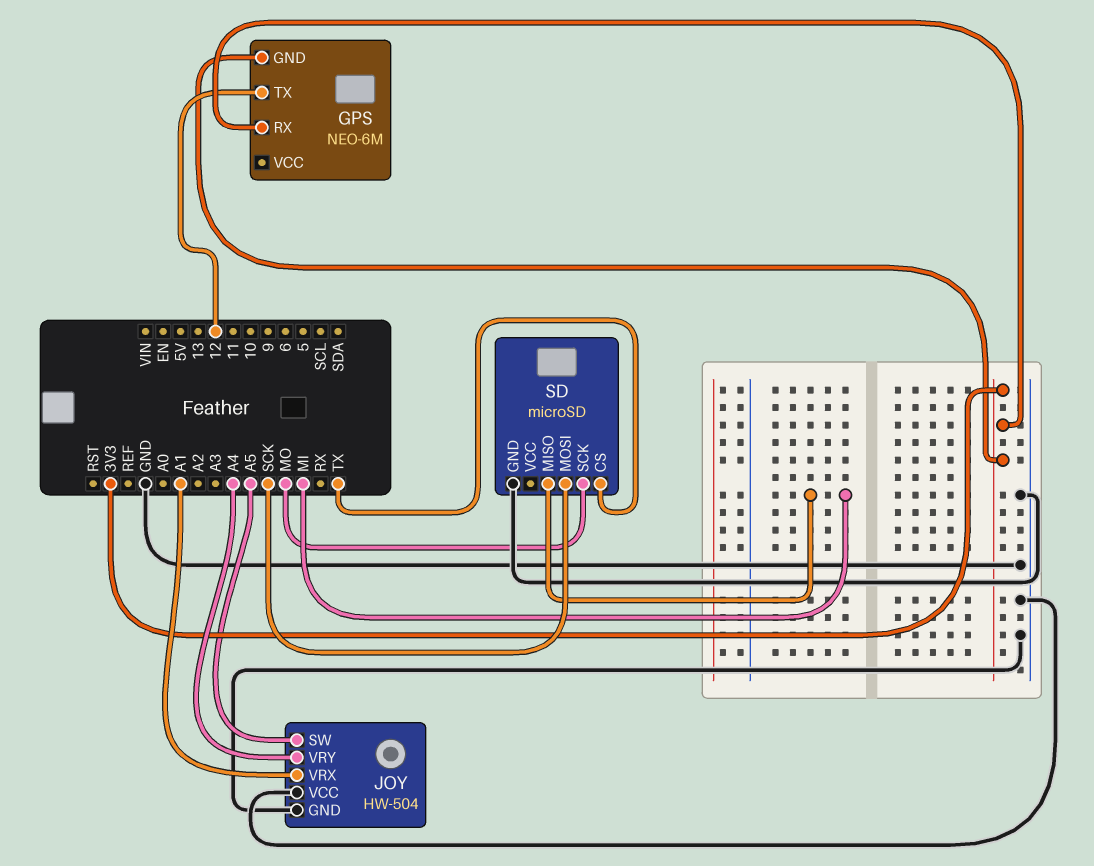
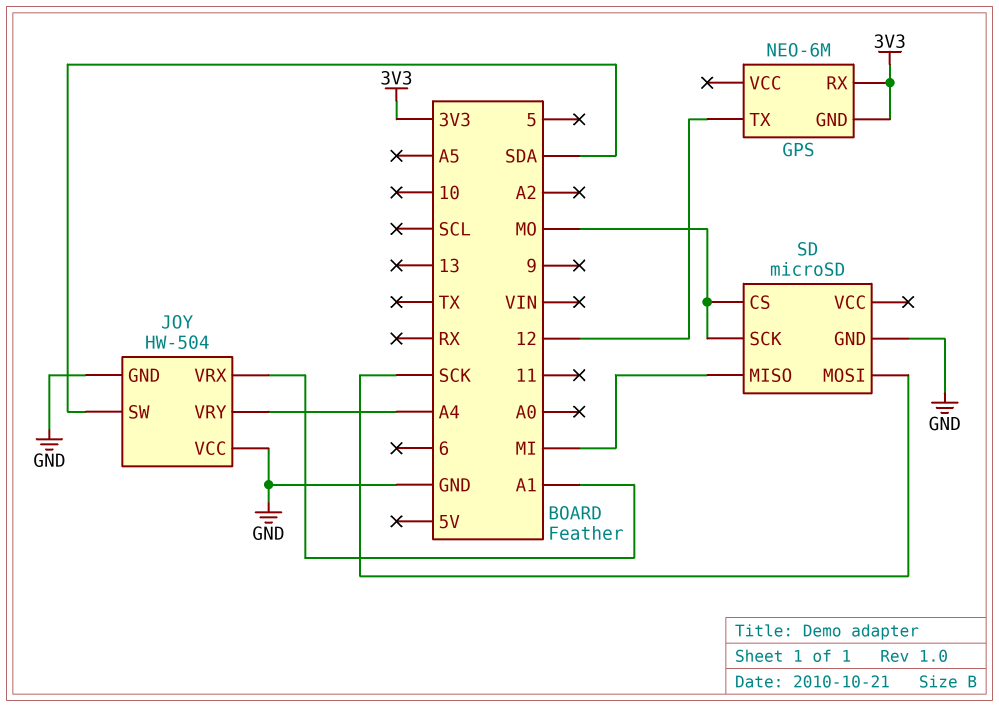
JOY pin SW: A5 -> SDA
SD pin CS: TX -> MO

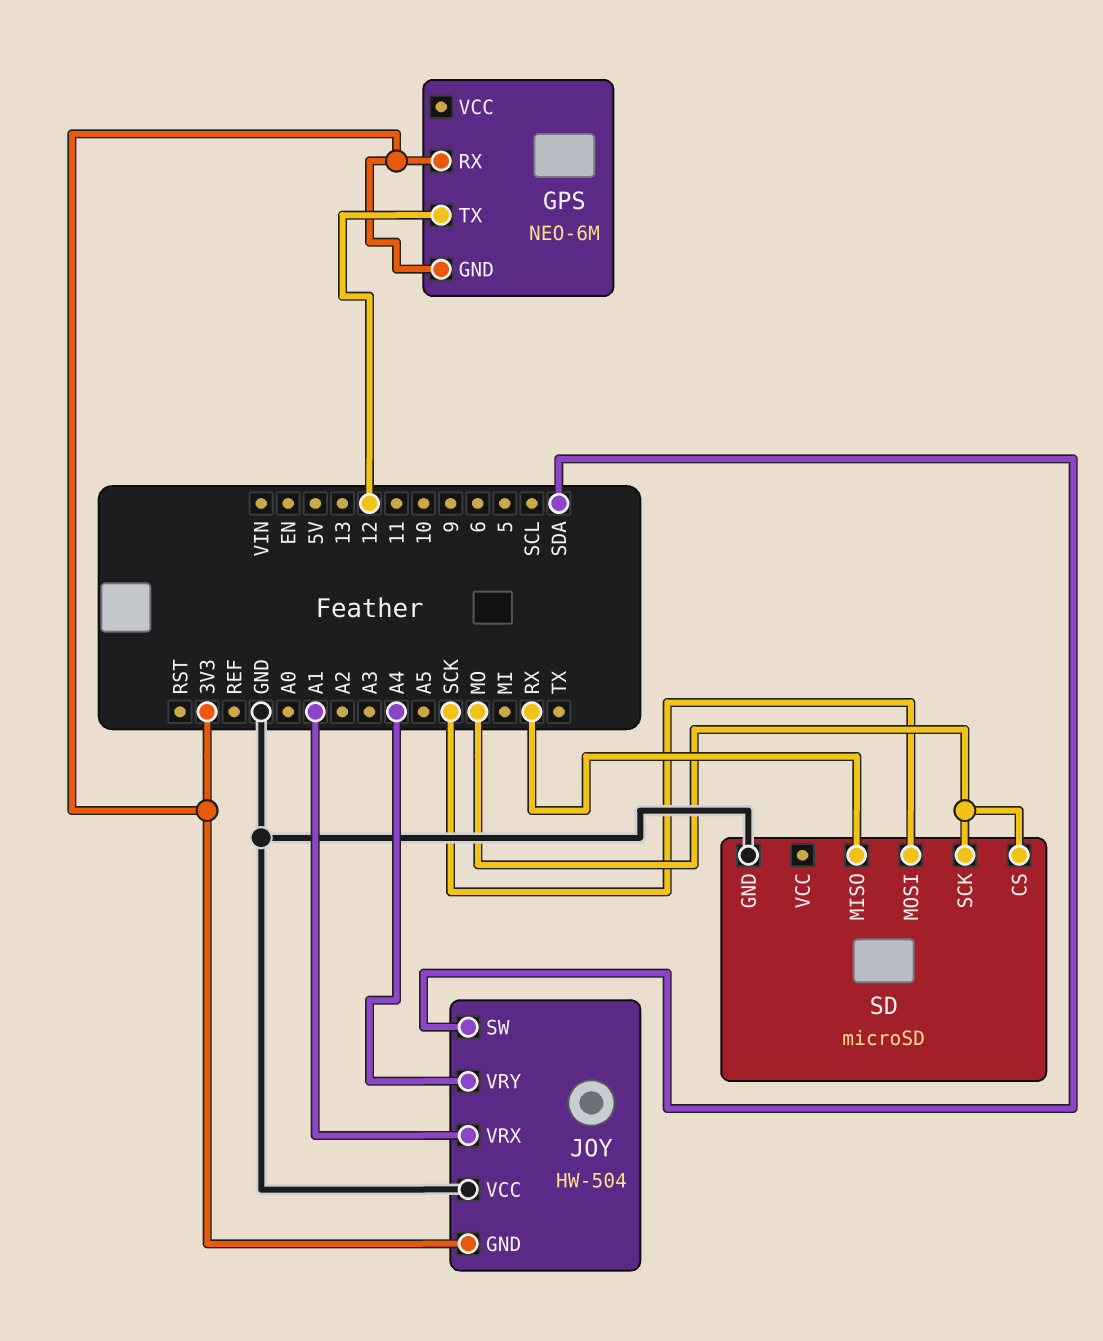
JOY pin GND: GND -> 3V3
SD pin MISO: MI -> RX

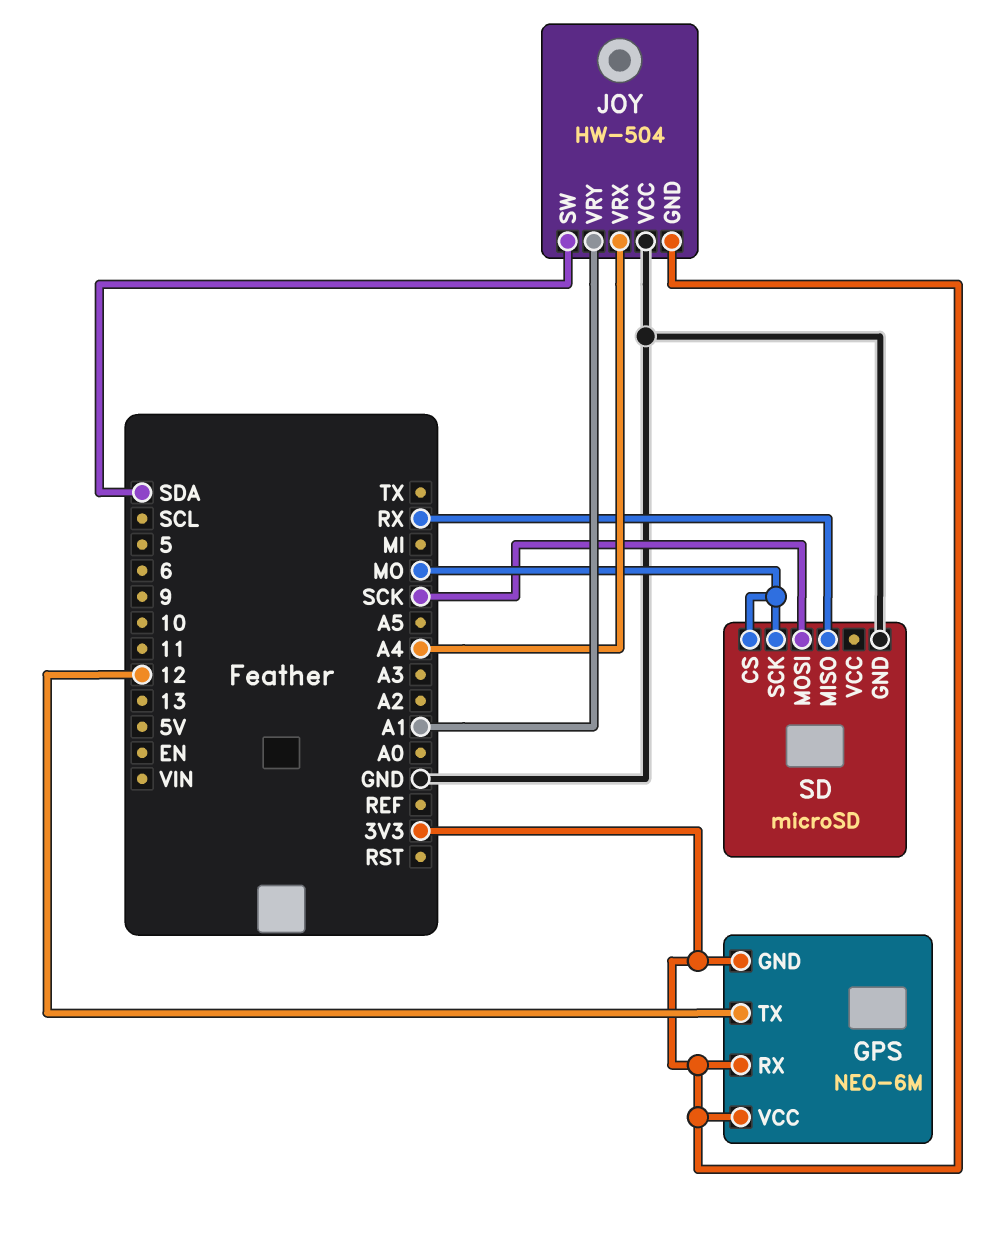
GPS pin VCC: none -> 3V3
JOY pin VRX: A1 -> A4
JOY pin VRY: A4 -> A1

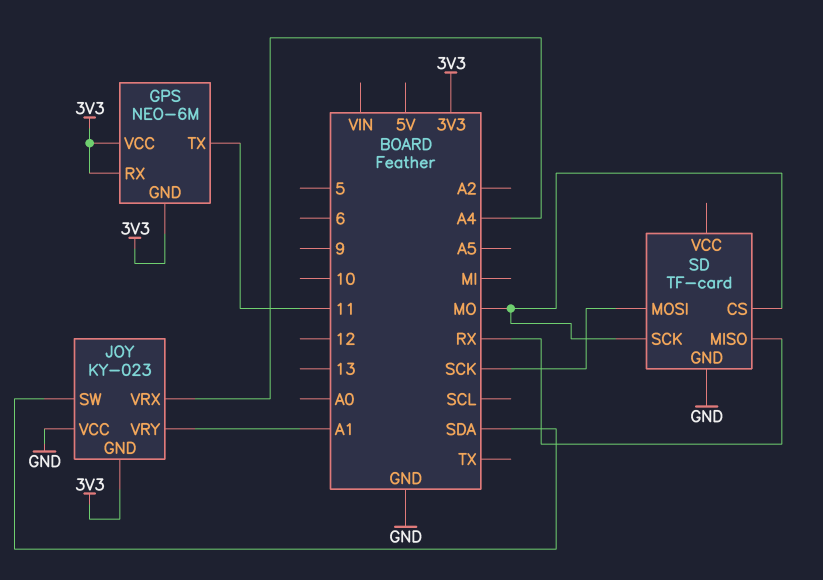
GPS pin TX: 12 -> 11
JOY: HW-504 -> KY-023
SD: microSD -> TF-card

